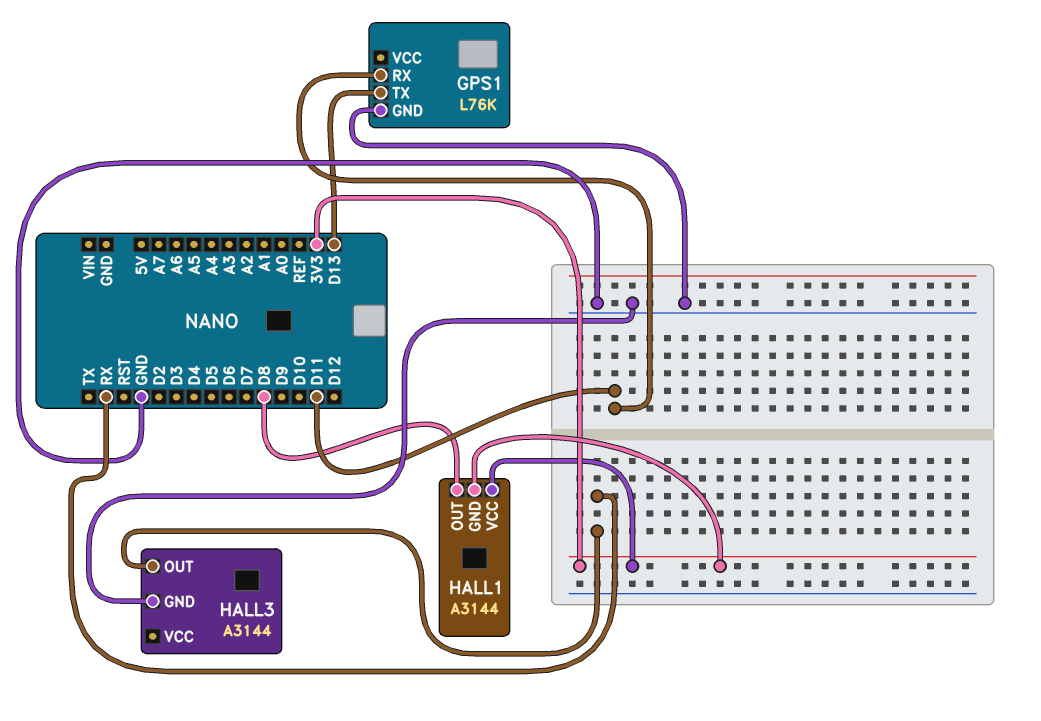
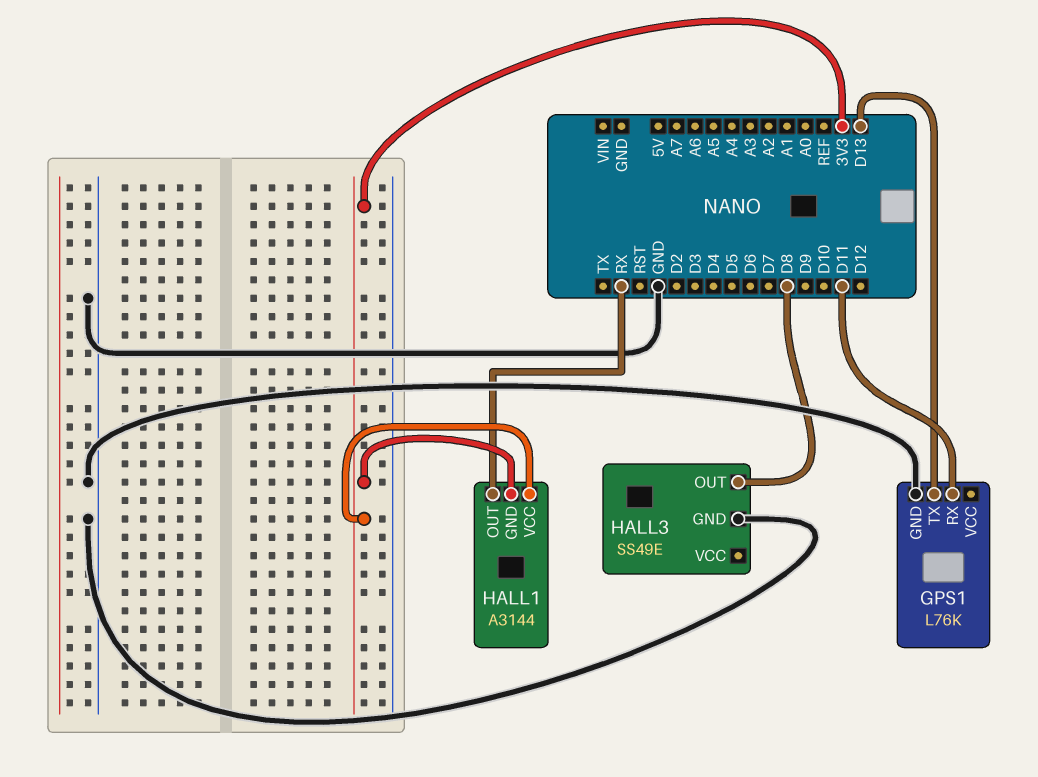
HALL1 pin OUT: D8 -> RX
HALL3: A3144 -> SS49E
HALL3 pin OUT: RX -> D8

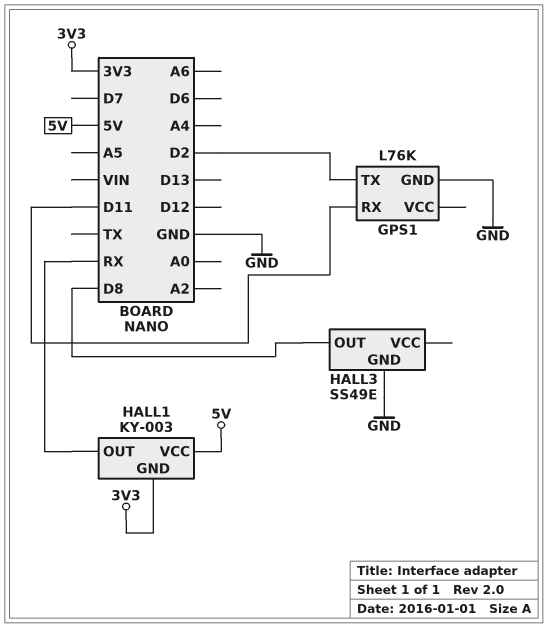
GPS1 pin TX: D13 -> D2
HALL1: A3144 -> KY-003
HALL1 pin VCC: 3V3 -> 5V

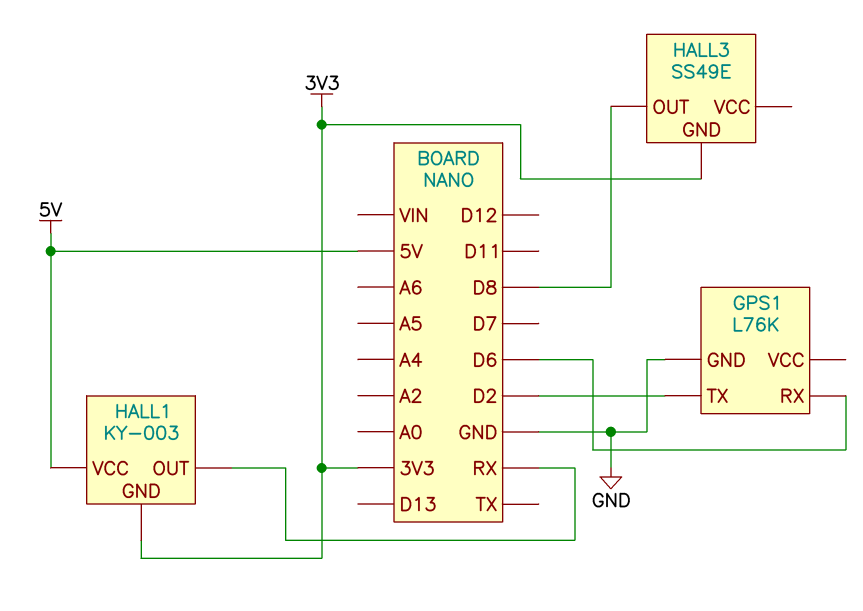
GPS1 pin RX: D11 -> D6
HALL3 pin GND: GND -> 3V3

